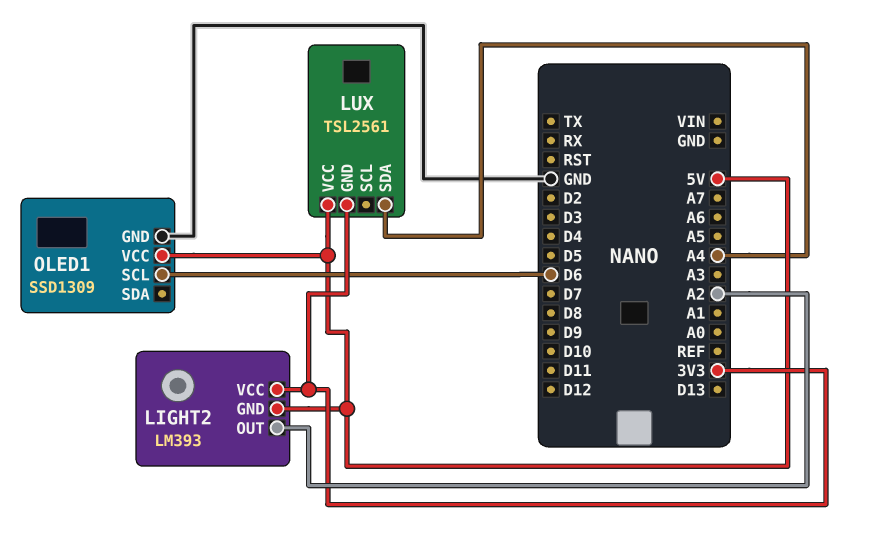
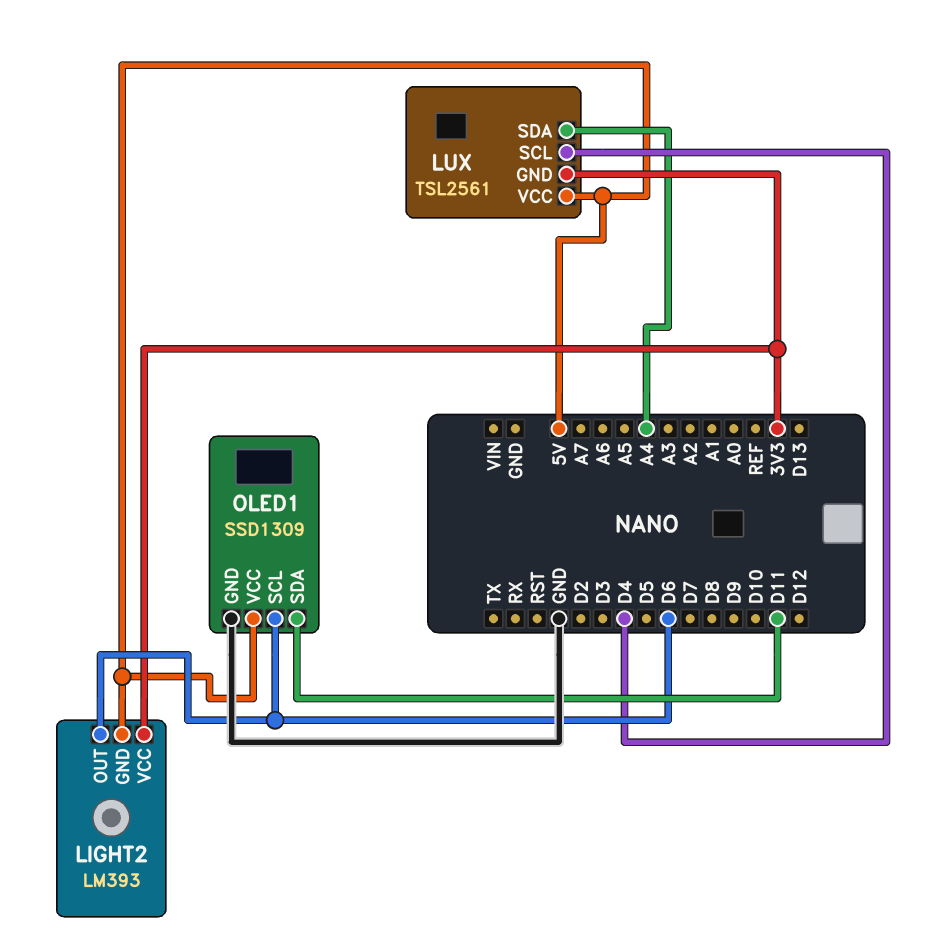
LIGHT2 pin OUT: A2 -> D6
LUX pin SCL: none -> D4
OLED1 pin SDA: none -> D11

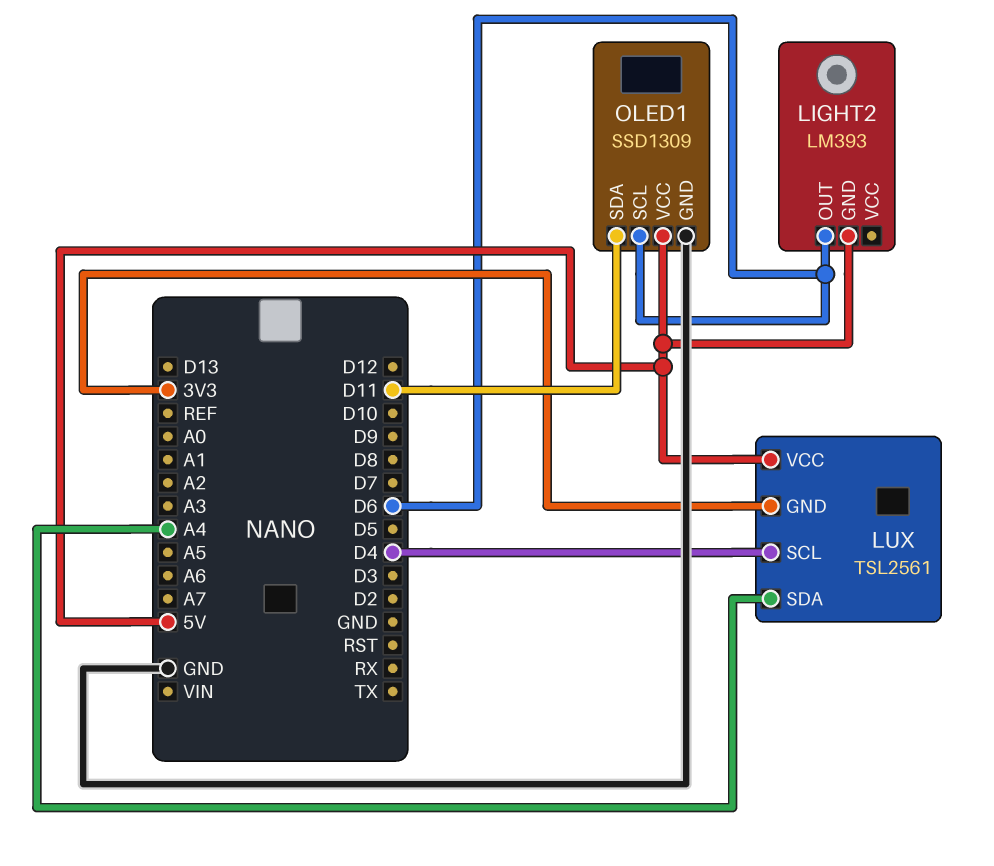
LIGHT2 pin VCC: 3V3 -> none

